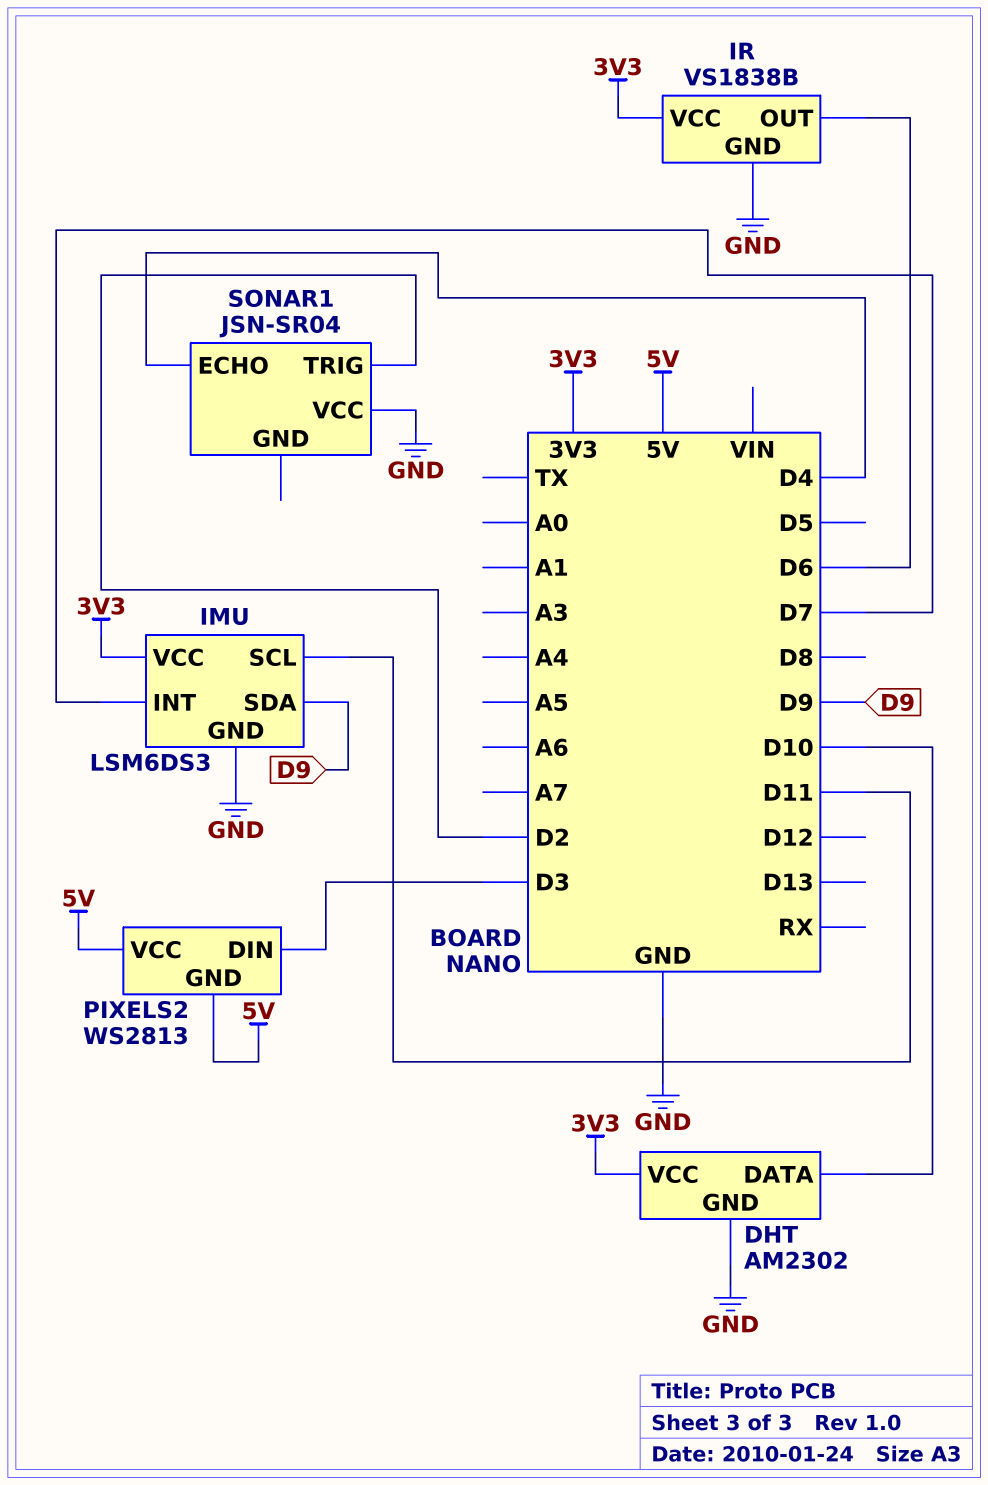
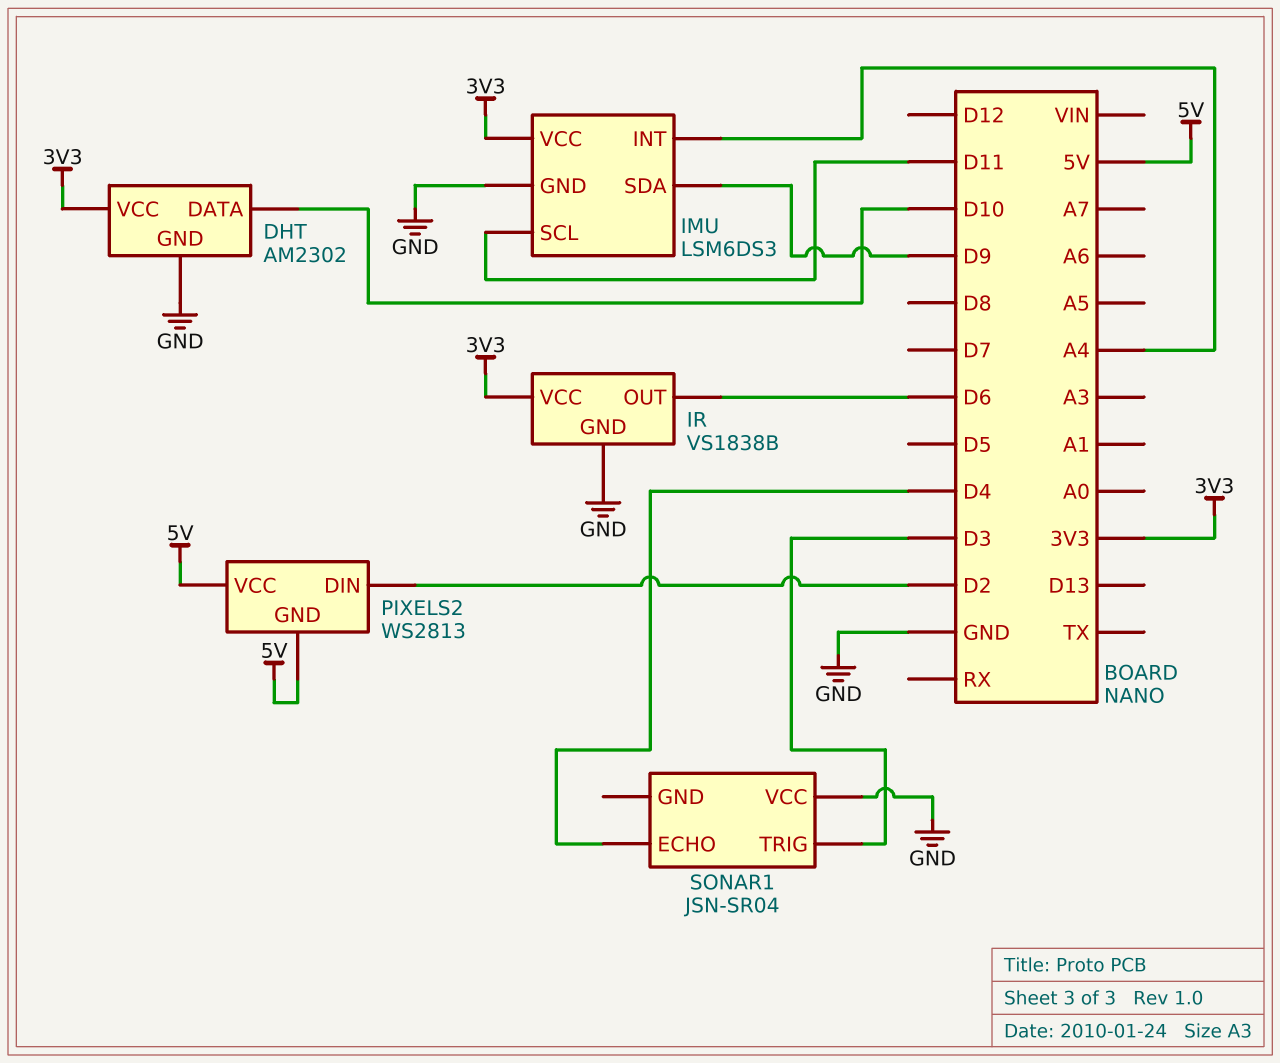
IMU pin INT: D7 -> A4
PIXELS2 pin DIN: D3 -> D2
SONAR1 pin TRIG: D2 -> D3

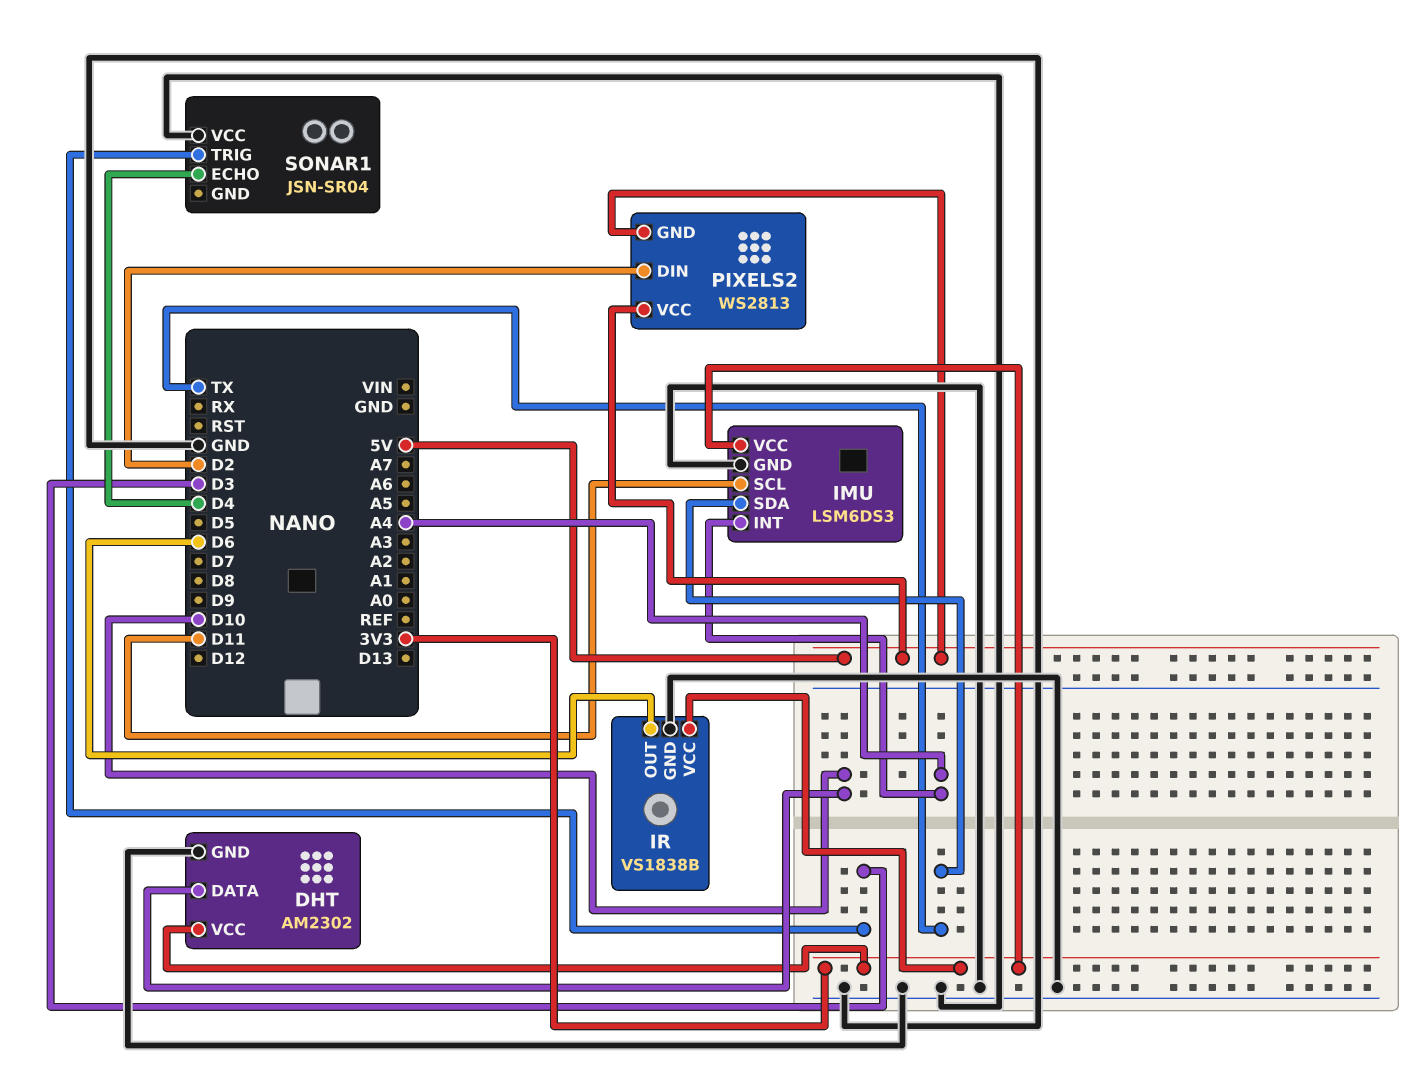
IMU pin SDA: D9 -> TX

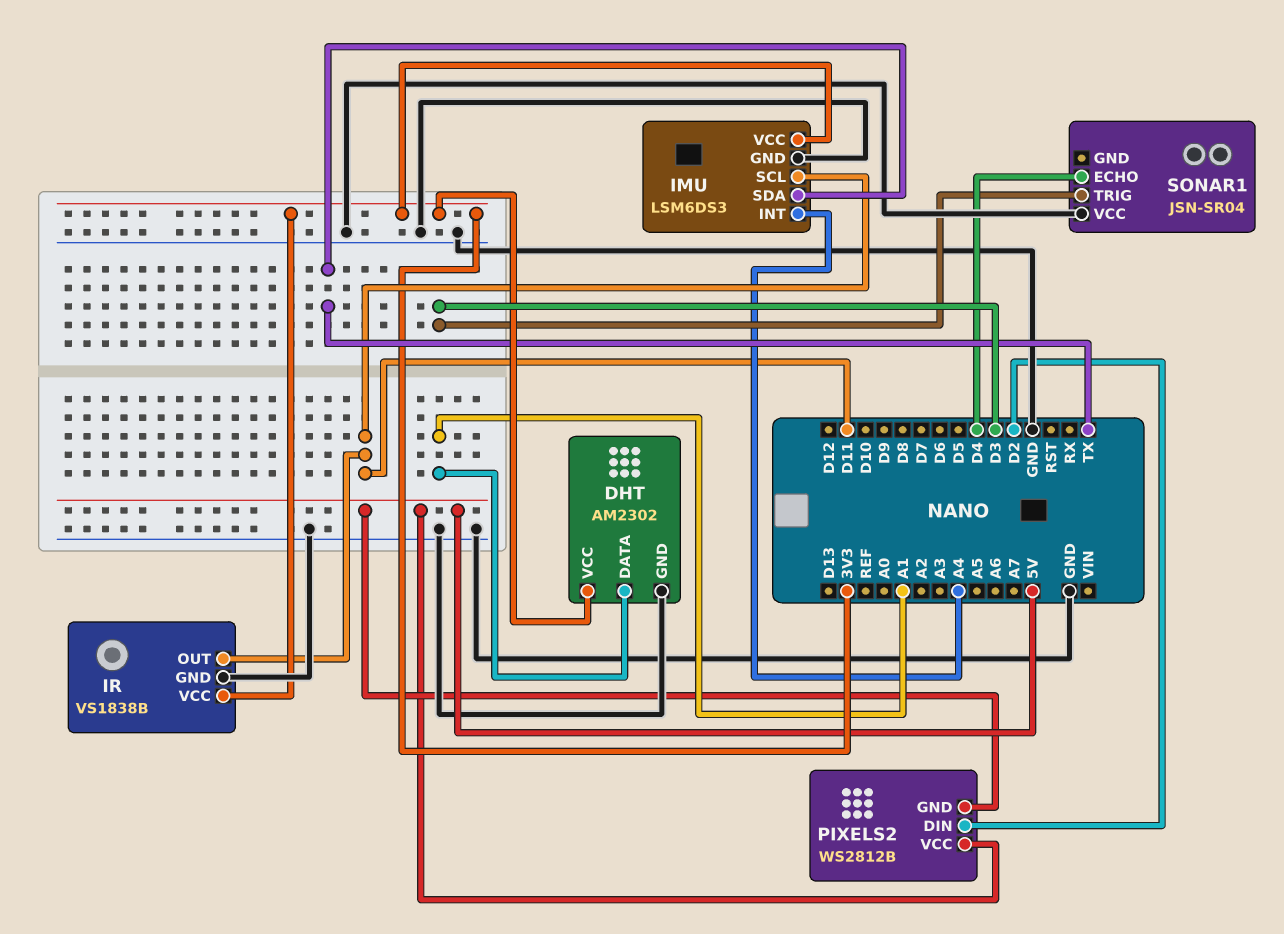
DHT pin DATA: D10 -> A1
IR pin OUT: D6 -> D11
PIXELS2: WS2813 -> WS2812B

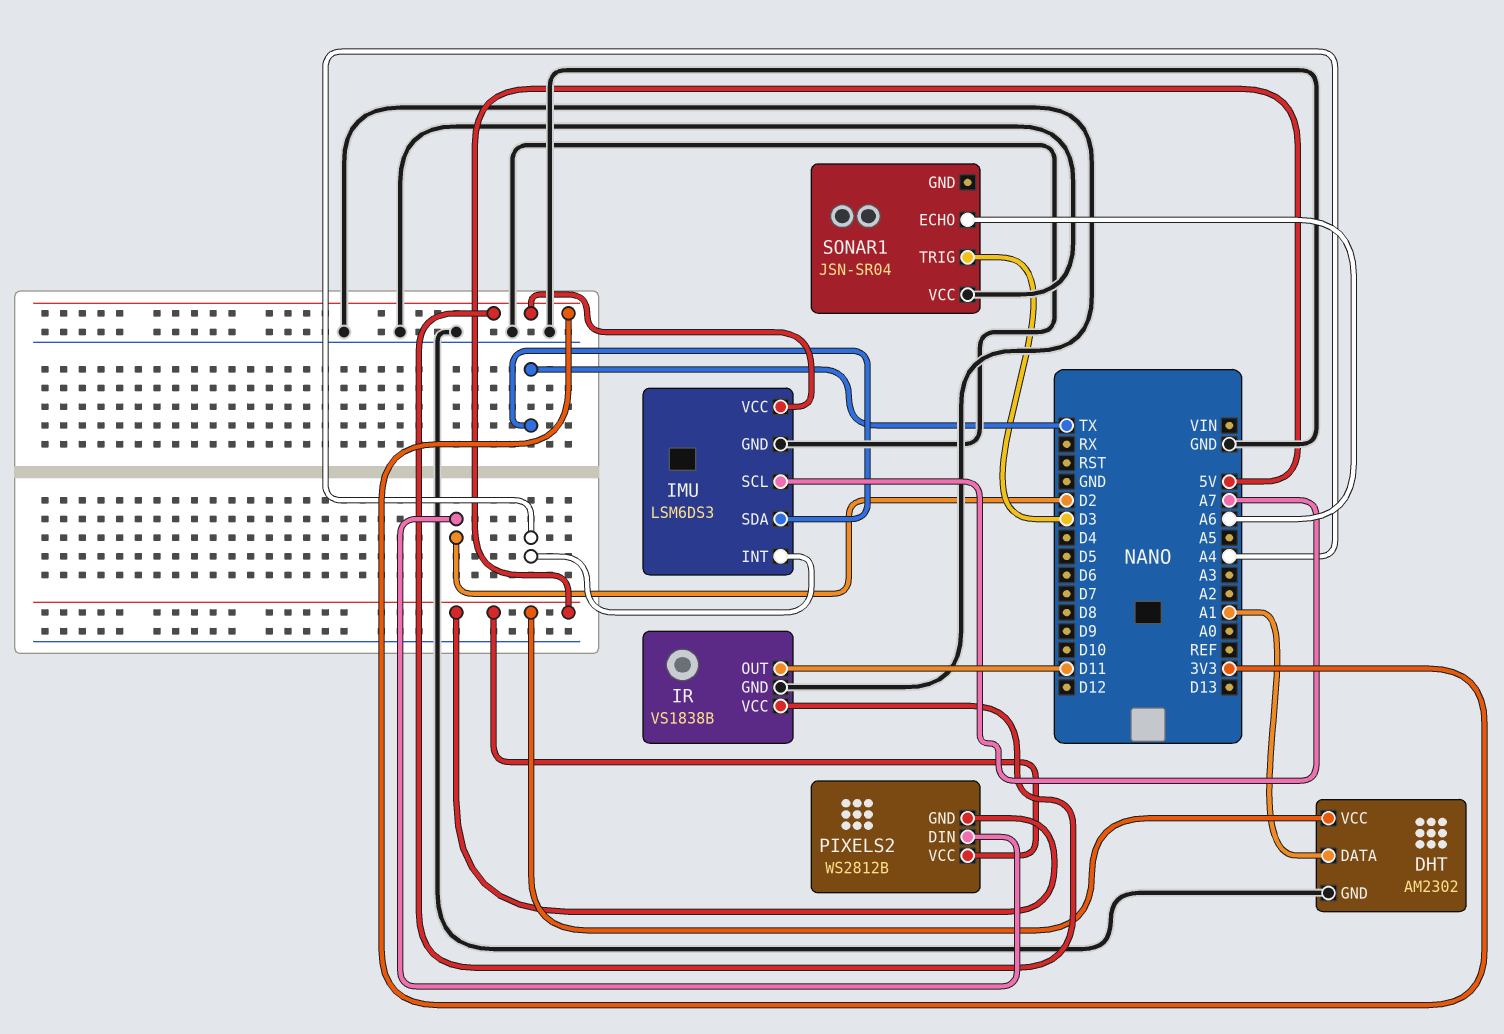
DHT pin VCC: 3V3 -> 5V
IMU pin SCL: D11 -> A7
SONAR1 pin ECHO: D4 -> A6

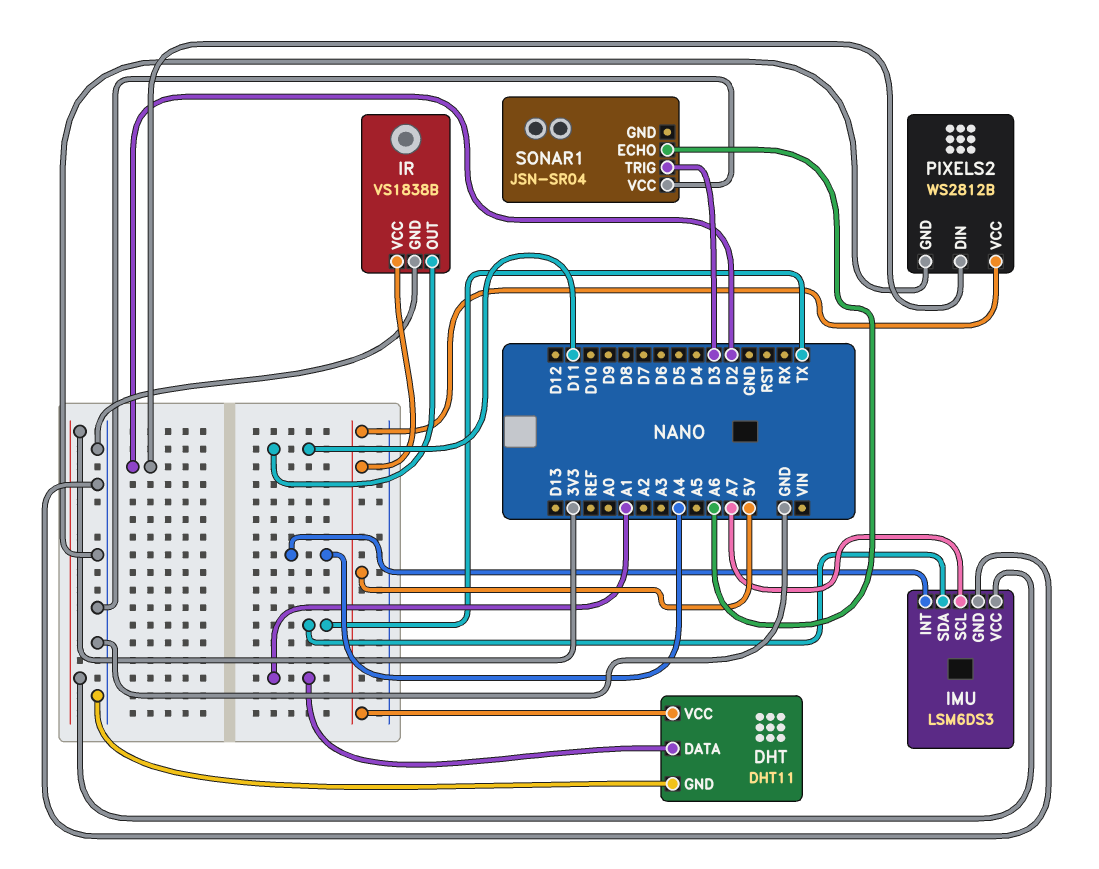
DHT: AM2302 -> DHT11
IR pin VCC: 3V3 -> 5V
PIXELS2 pin GND: 5V -> GND

